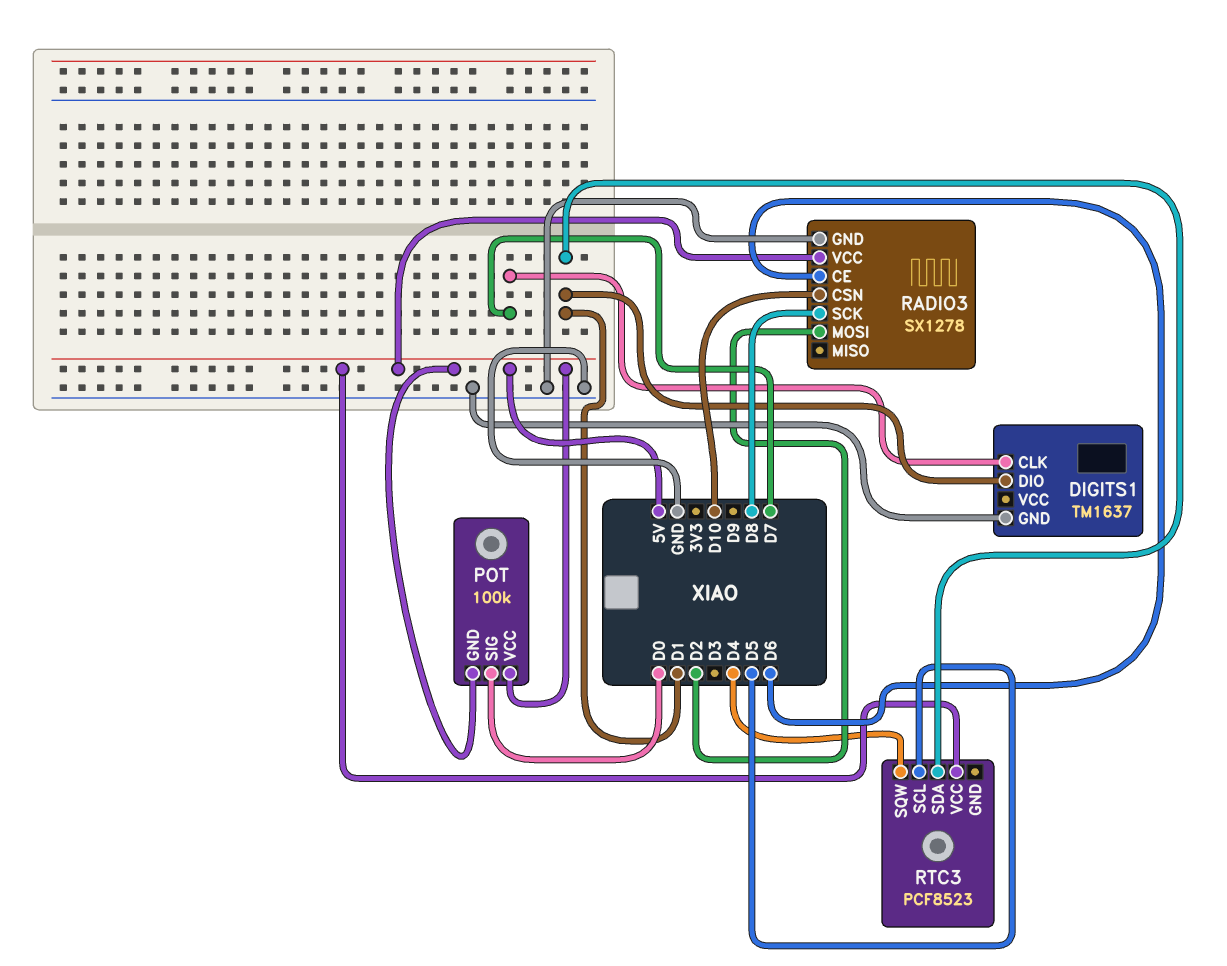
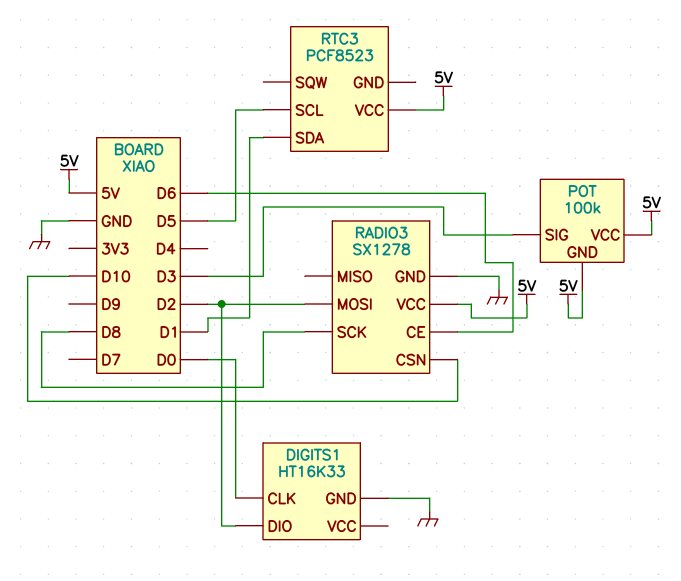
DIGITS1: TM1637 -> HT16K33
DIGITS1 pin CLK: D7 -> D0
DIGITS1 pin DIO: D1 -> D2
POT pin SIG: D0 -> D3
RTC3 pin SQW: D4 -> none

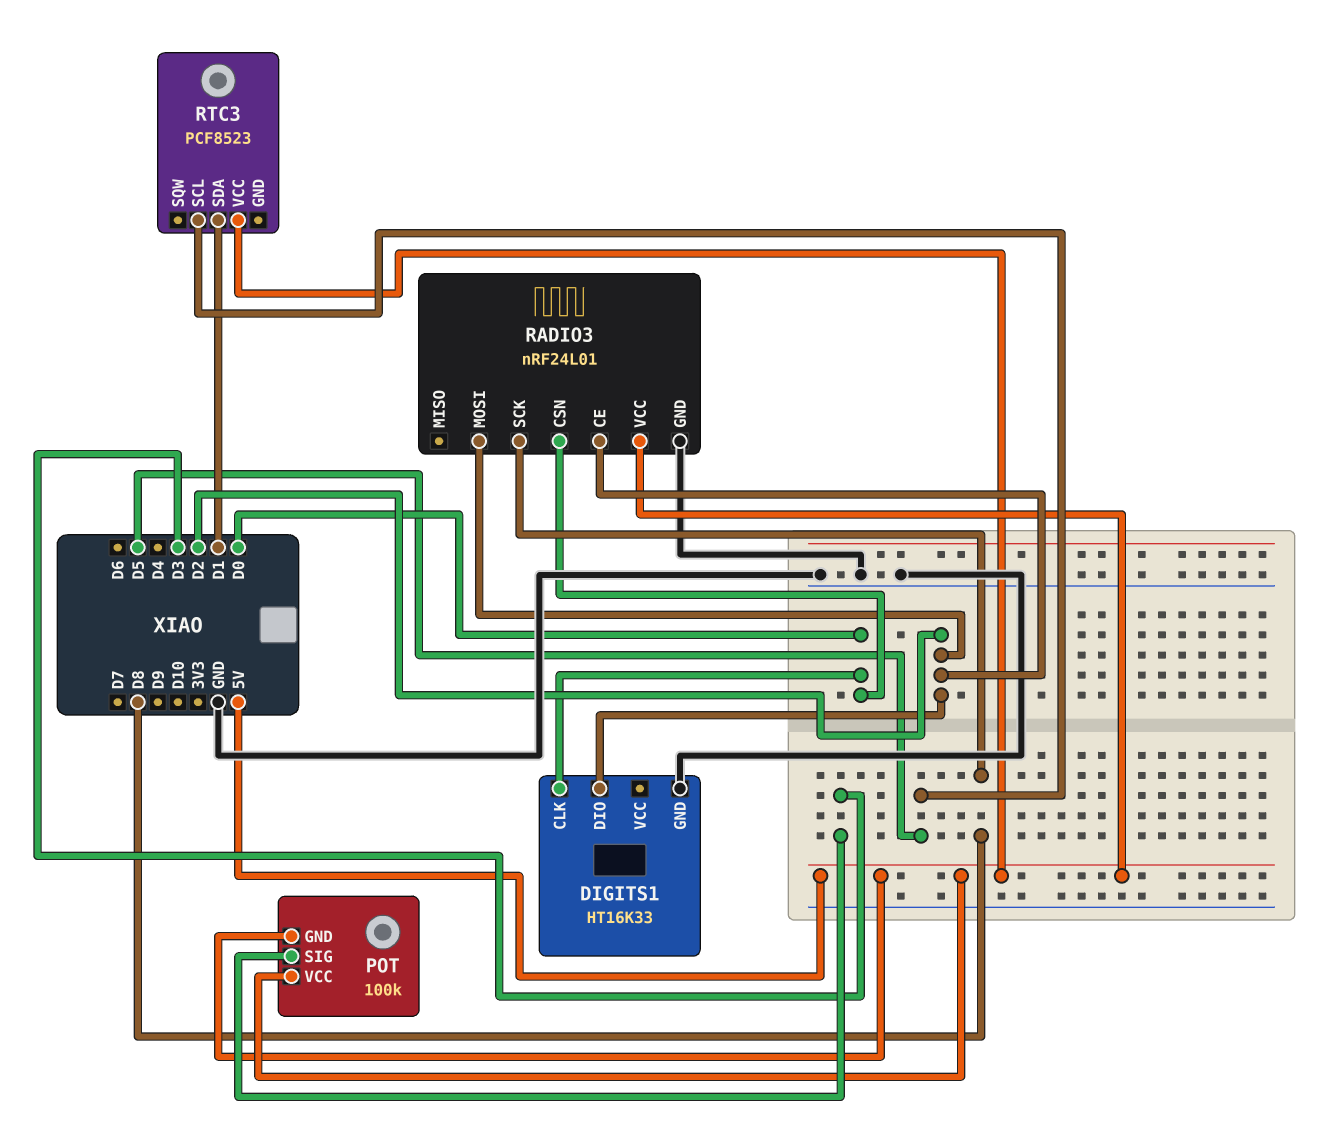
RADIO3: SX1278 -> nRF24L01
RADIO3 pin CE: D6 -> D2
RADIO3 pin CSN: D10 -> D0

